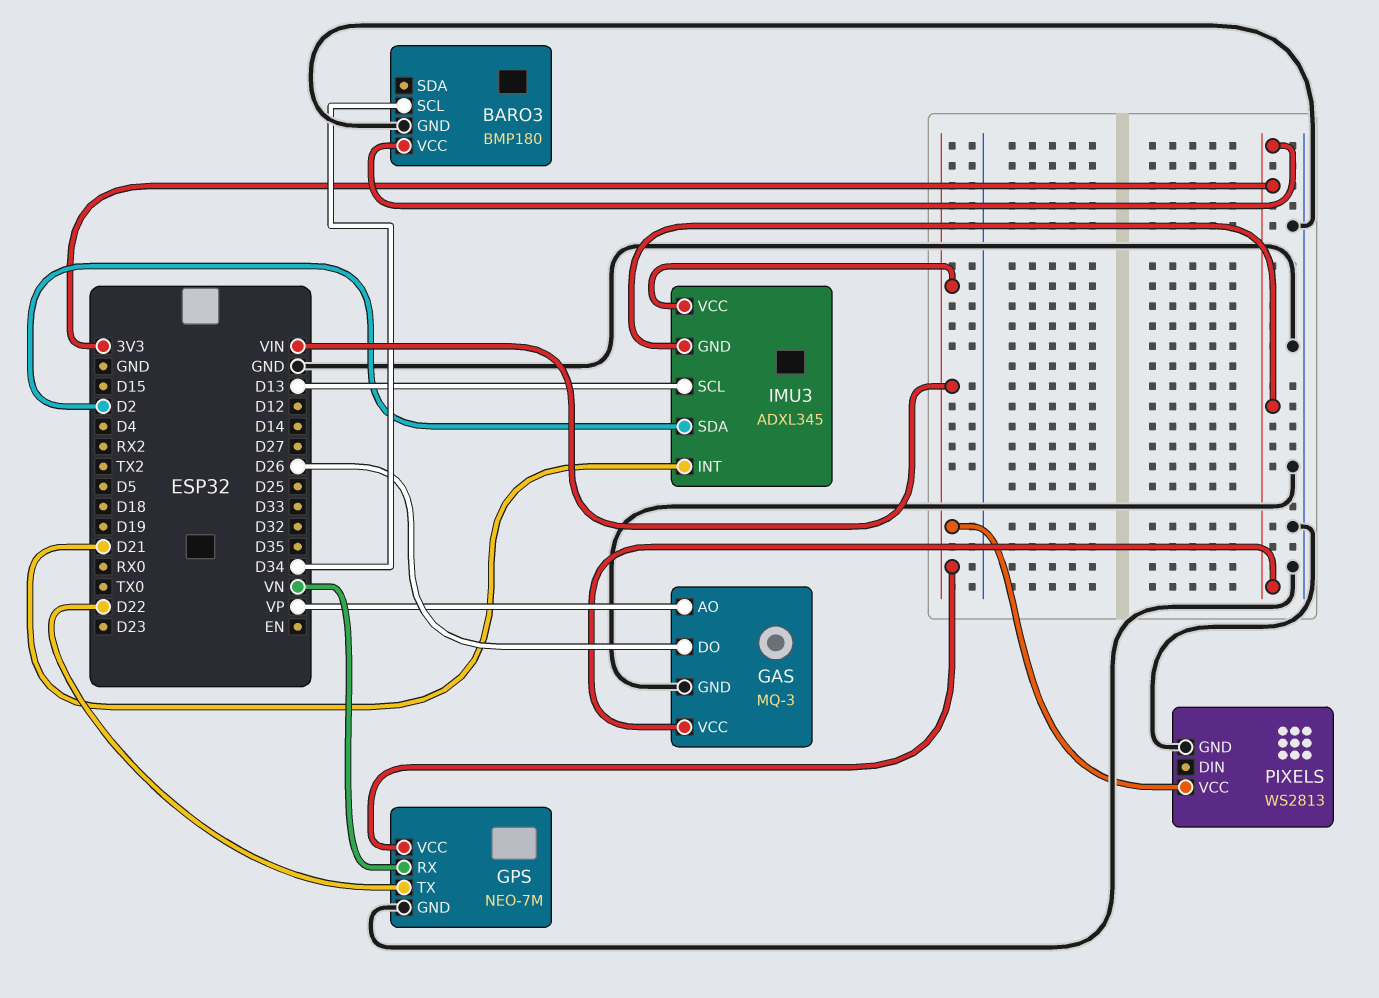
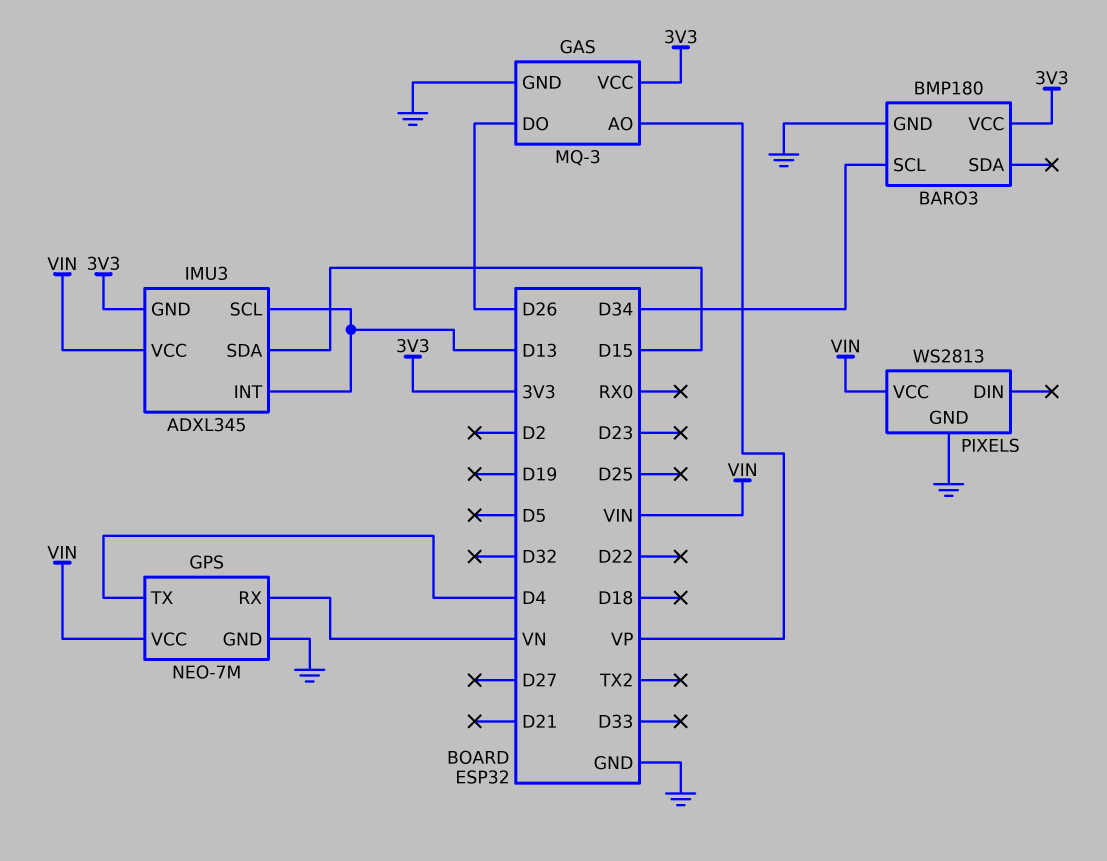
GPS pin TX: D22 -> D4
IMU3 pin INT: D21 -> D13
IMU3 pin SDA: D2 -> D15

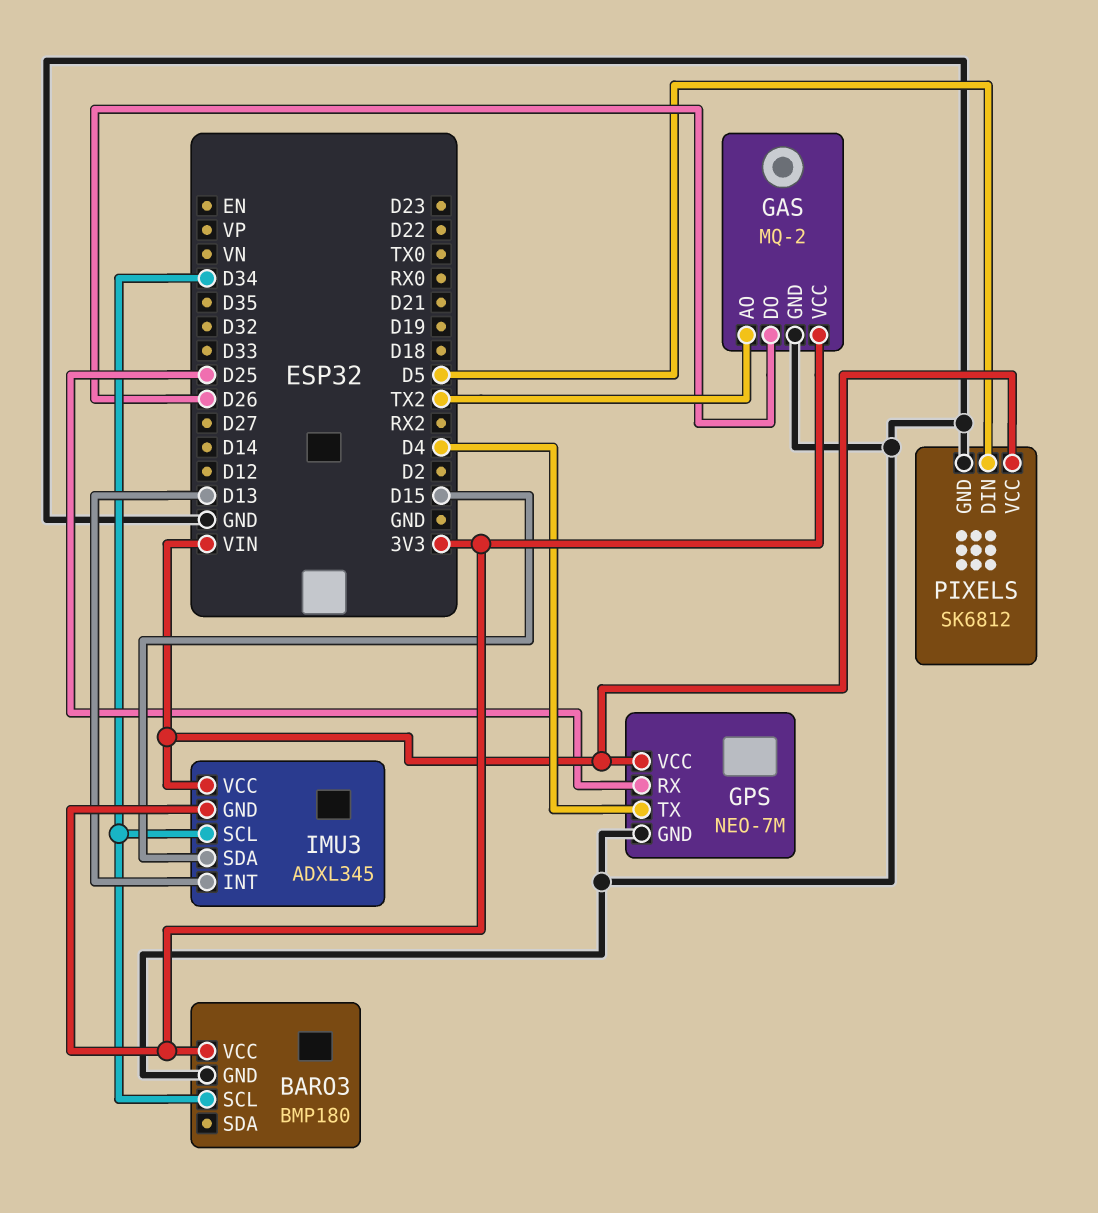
GAS: MQ-3 -> MQ-2
GAS pin AO: VP -> TX2
GPS pin RX: VN -> D25
IMU3 pin SCL: D13 -> D34
PIXELS: WS2813 -> SK6812
PIXELS pin DIN: none -> D5

